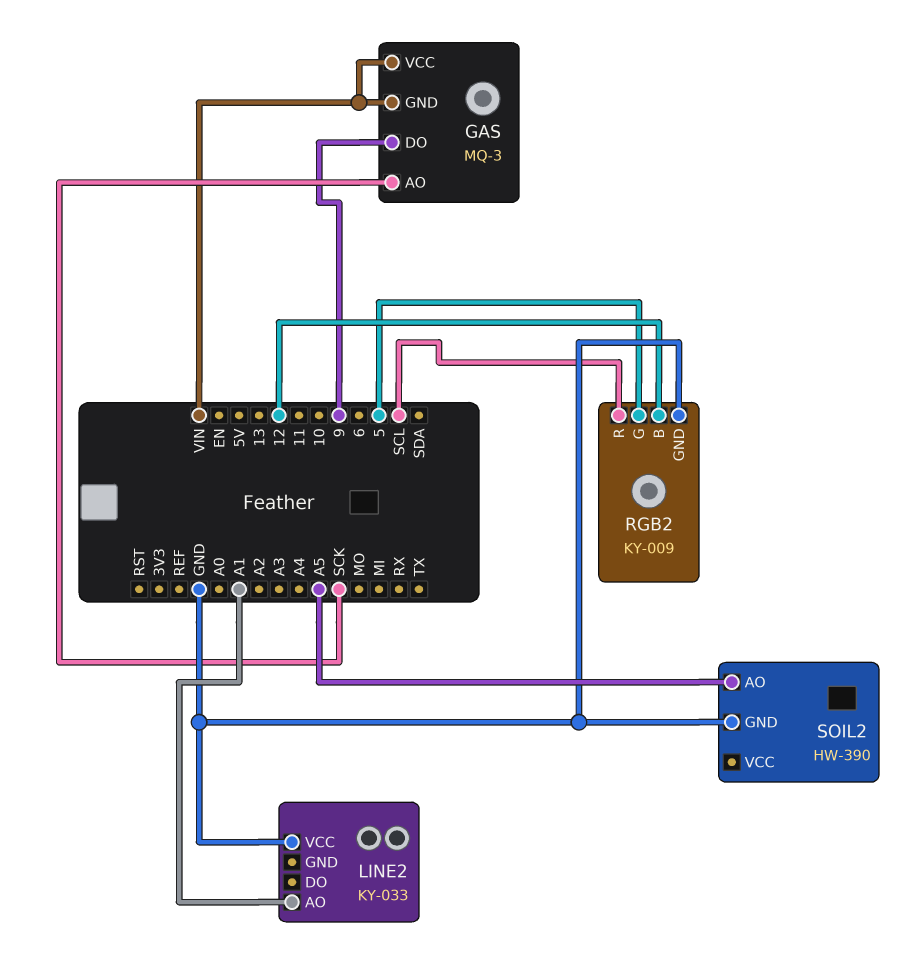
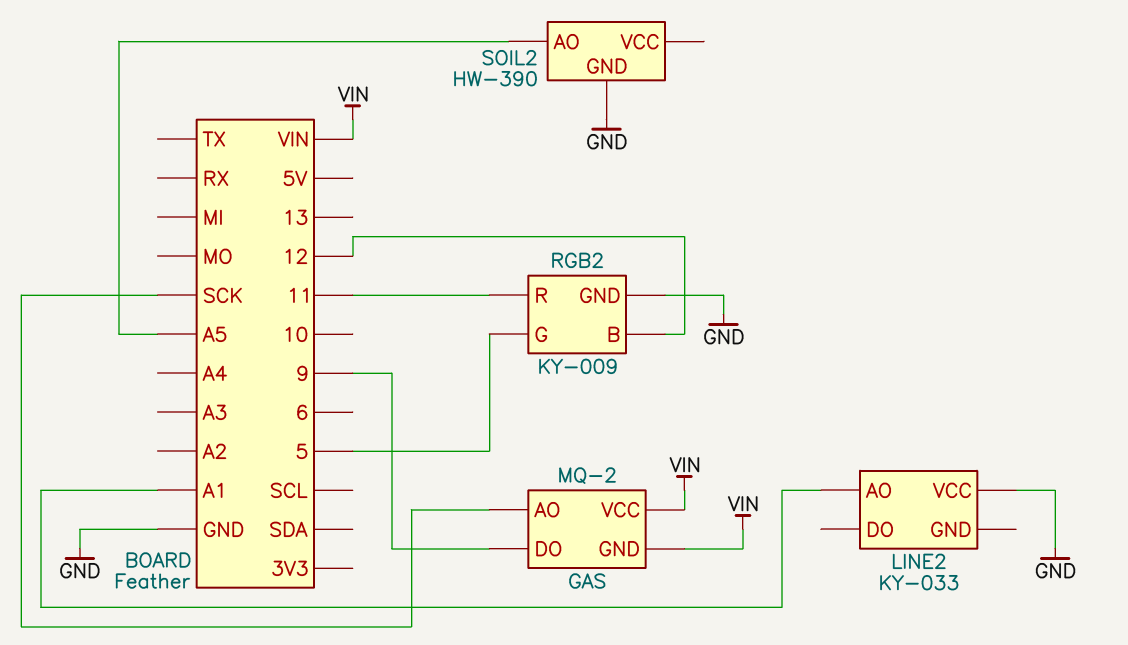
GAS: MQ-3 -> MQ-2
RGB2 pin R: SCL -> 11

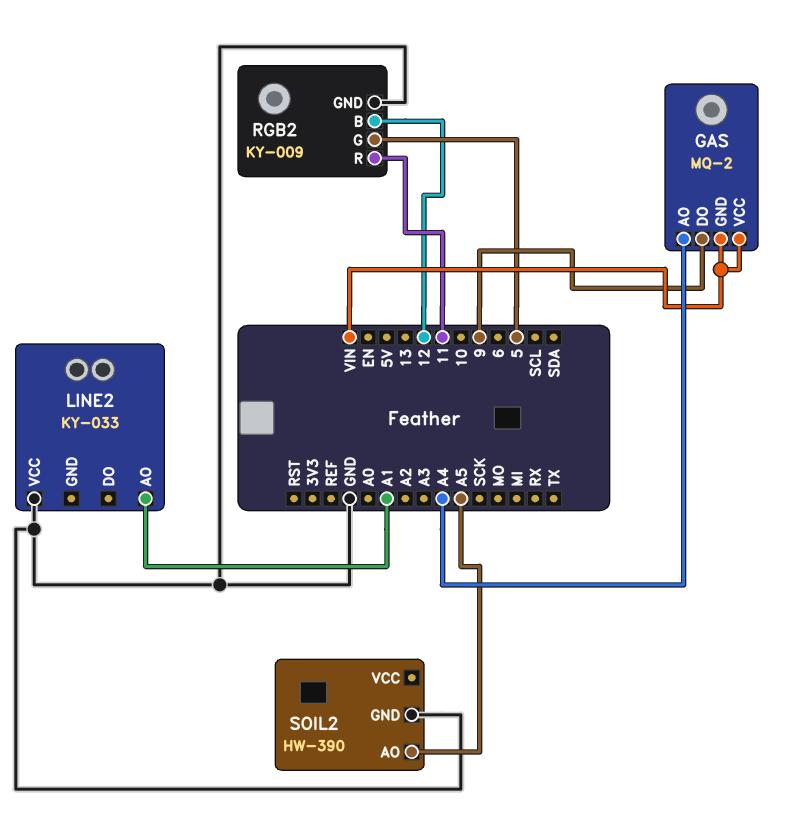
GAS pin AO: SCK -> A4

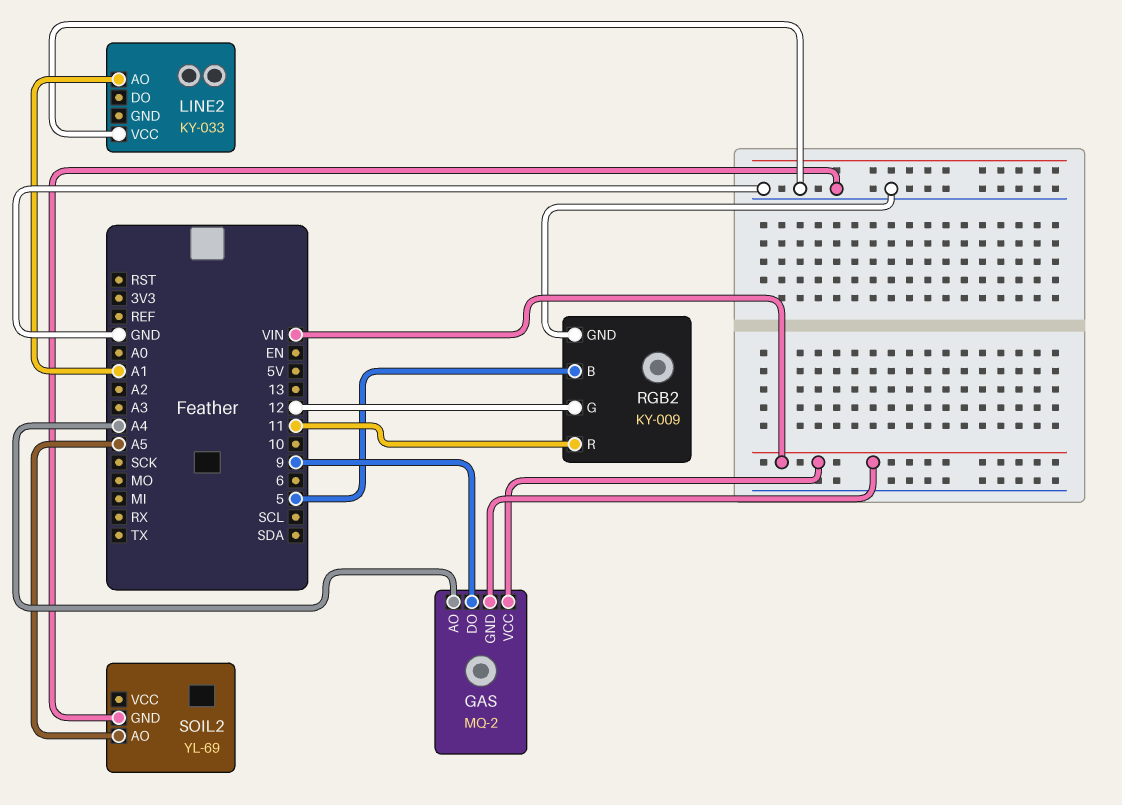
RGB2 pin B: 12 -> 5
RGB2 pin G: 5 -> 12
SOIL2: HW-390 -> YL-69

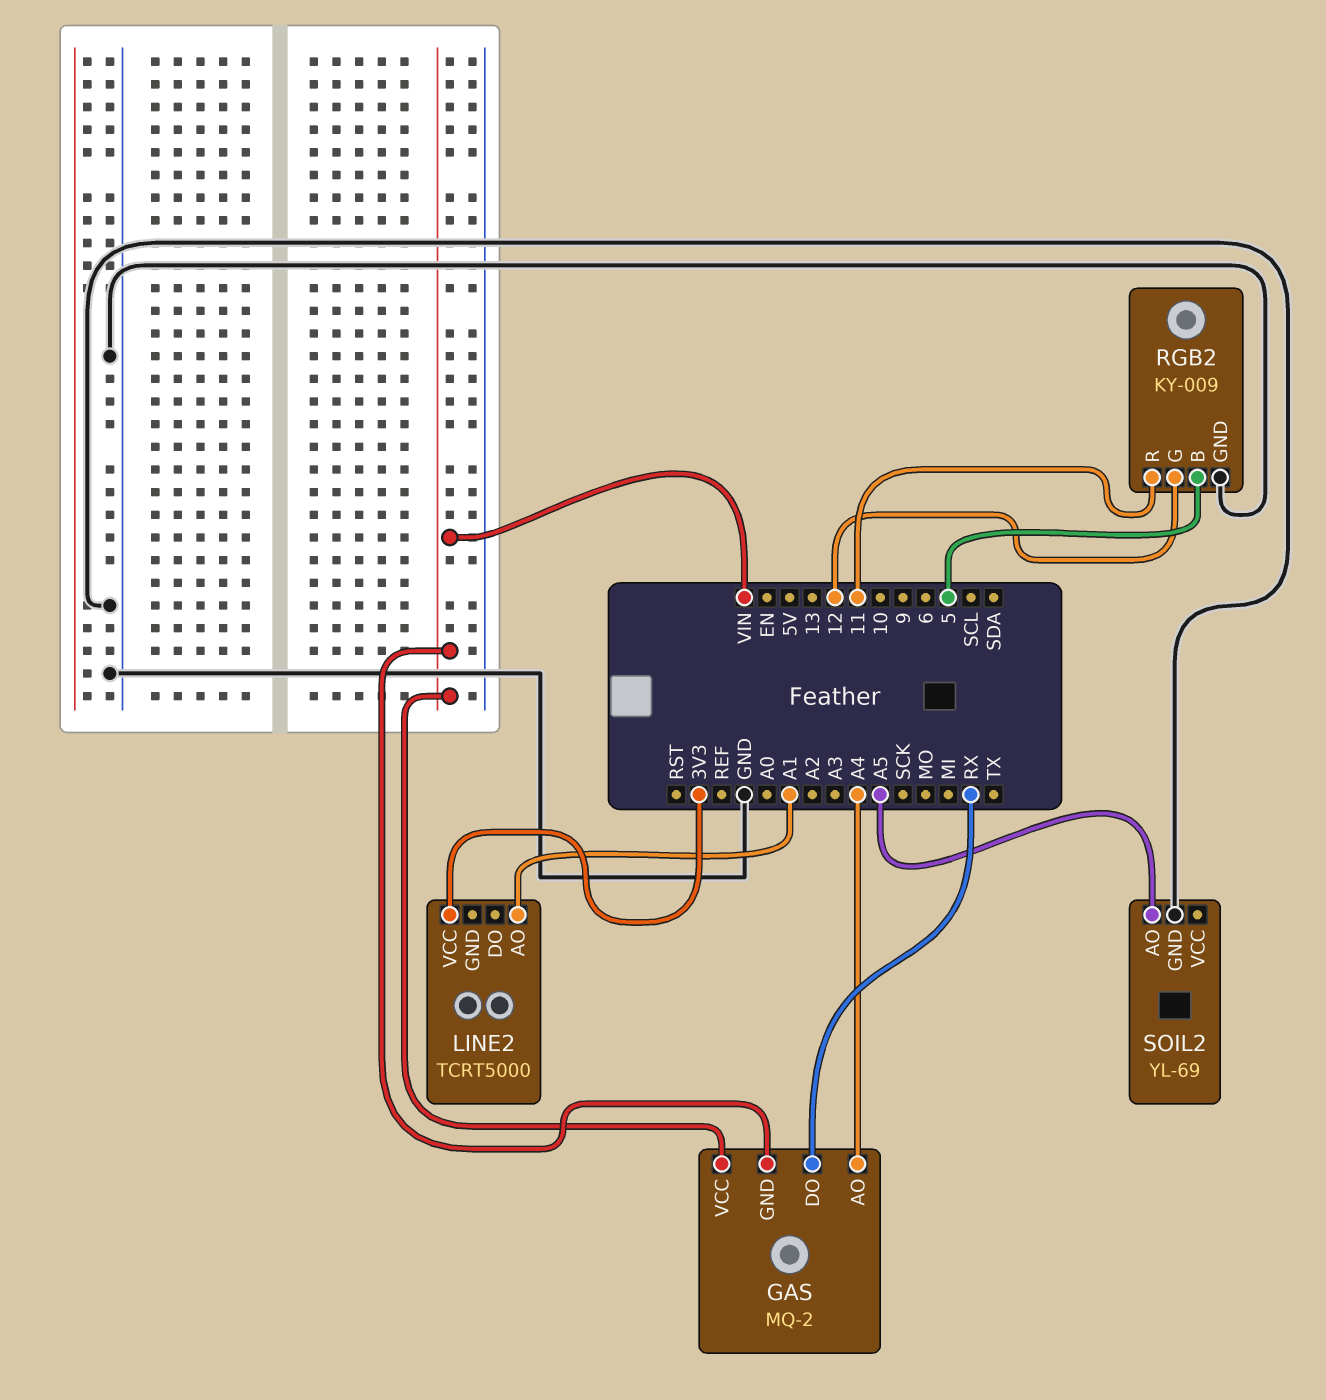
GAS pin DO: 9 -> RX
LINE2: KY-033 -> TCRT5000
LINE2 pin VCC: GND -> 3V3

